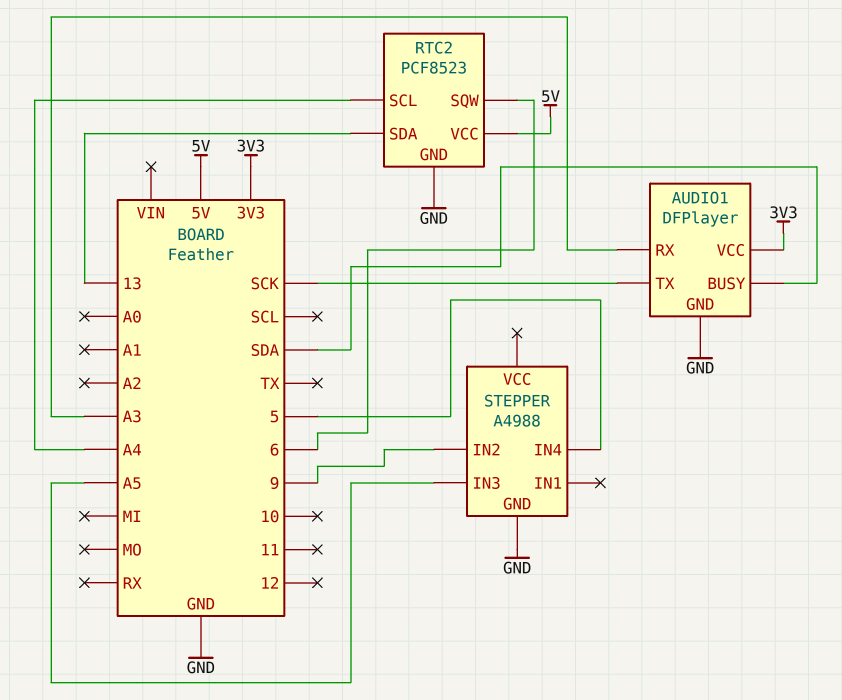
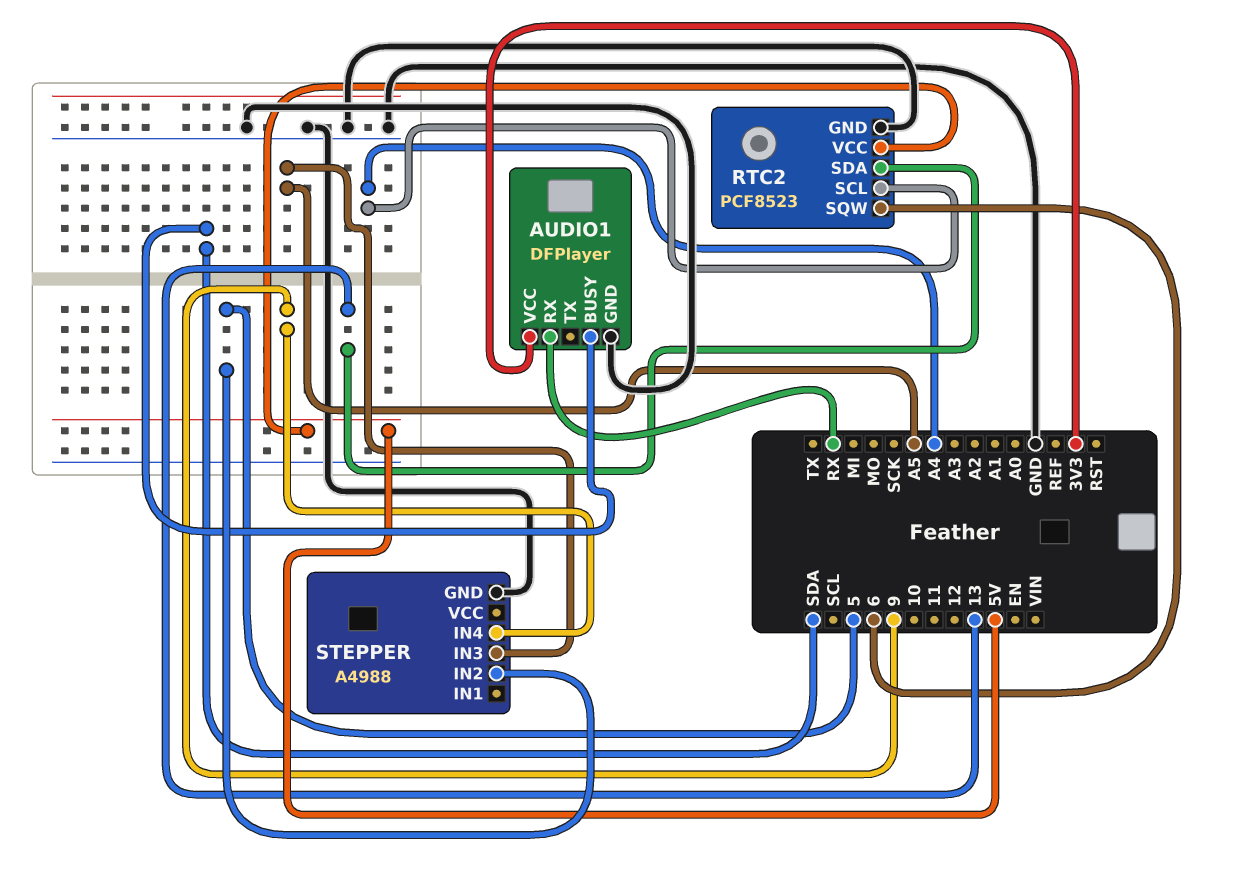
AUDIO1 pin RX: A3 -> RX
AUDIO1 pin TX: SCK -> none
STEPPER pin IN2: 9 -> 5
STEPPER pin IN4: 5 -> 9

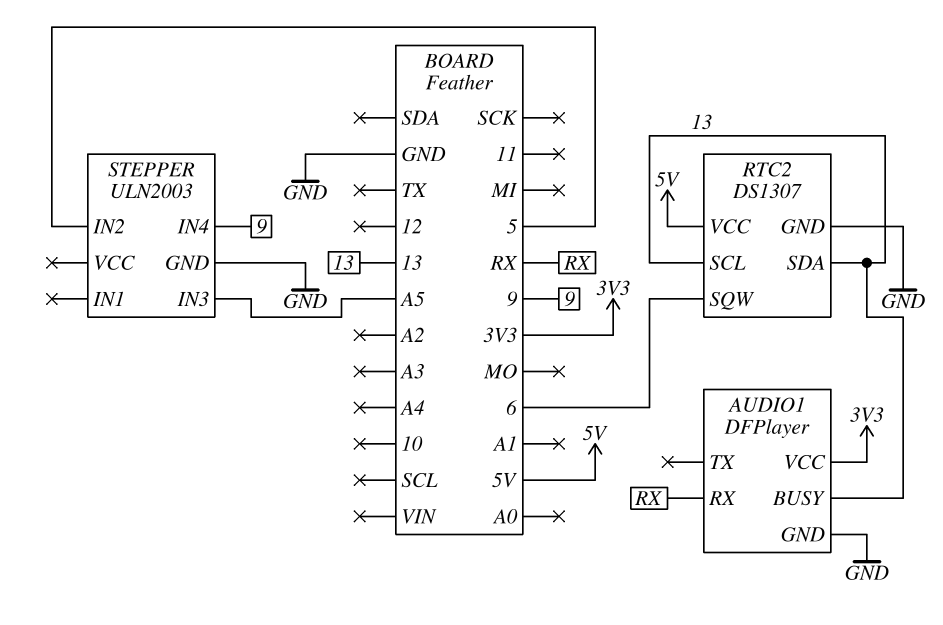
AUDIO1 pin BUSY: SDA -> 13
RTC2: PCF8523 -> DS1307
RTC2 pin SCL: A4 -> 13
STEPPER: A4988 -> ULN2003

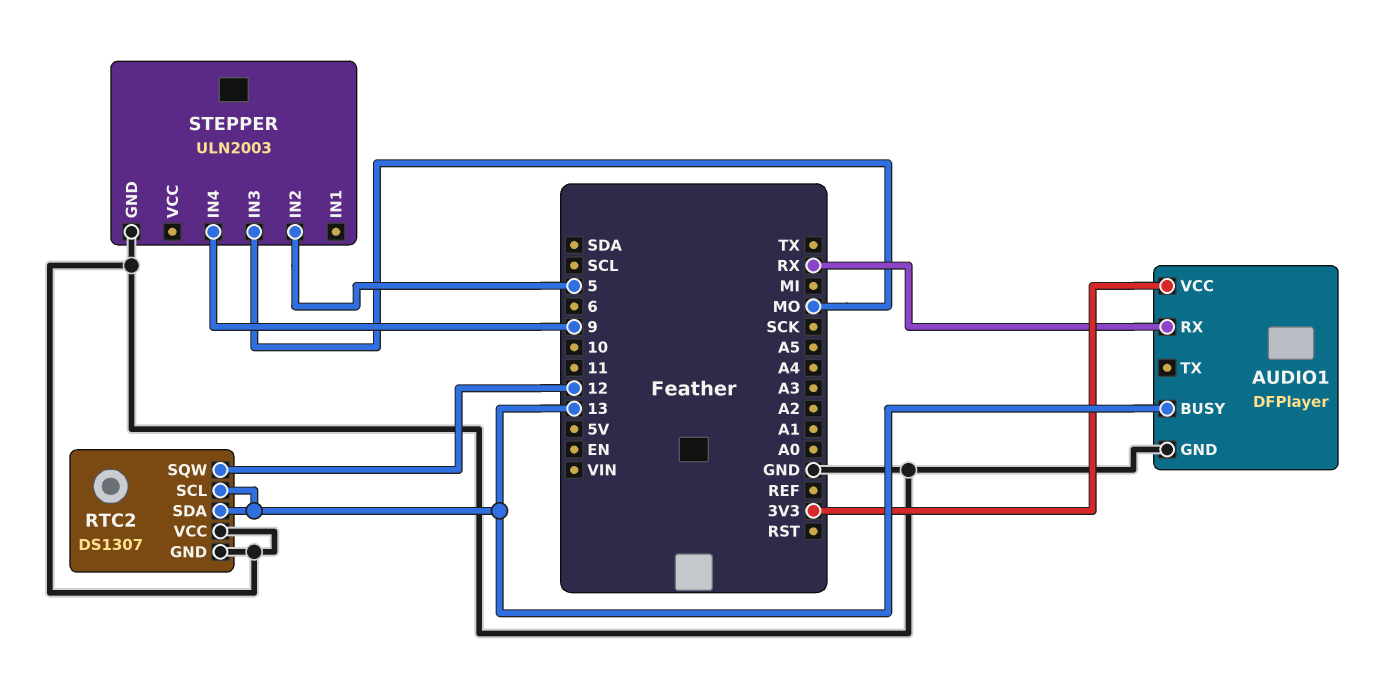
RTC2 pin SQW: 6 -> 12
RTC2 pin VCC: 5V -> GND
STEPPER pin IN3: A5 -> MO

